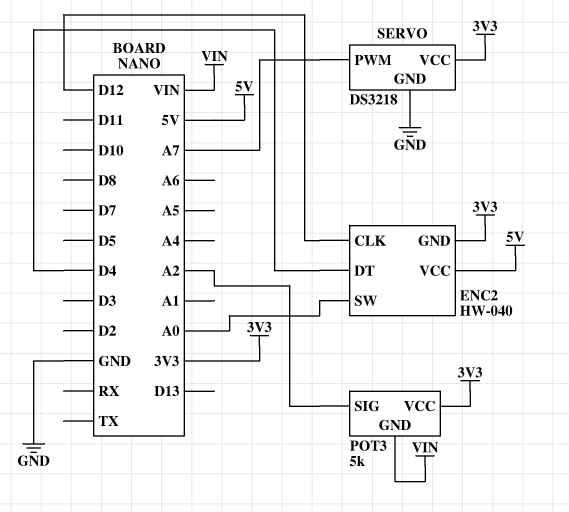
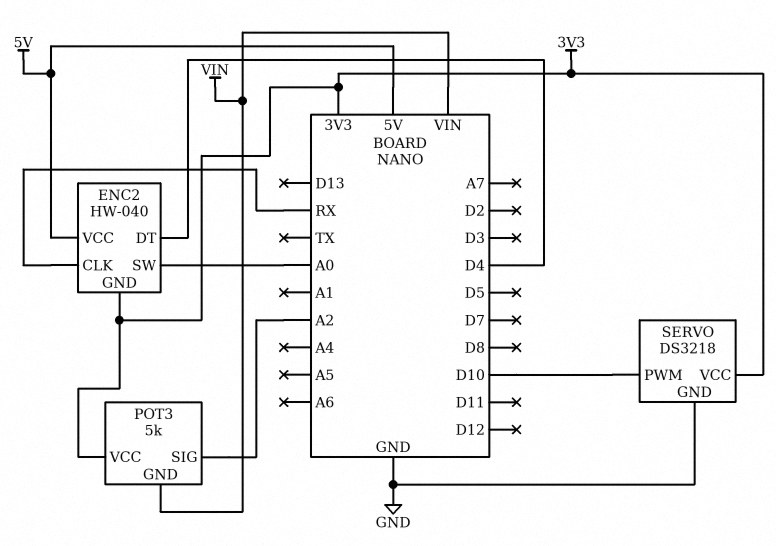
ENC2 pin CLK: D12 -> RX
SERVO pin PWM: A7 -> D10

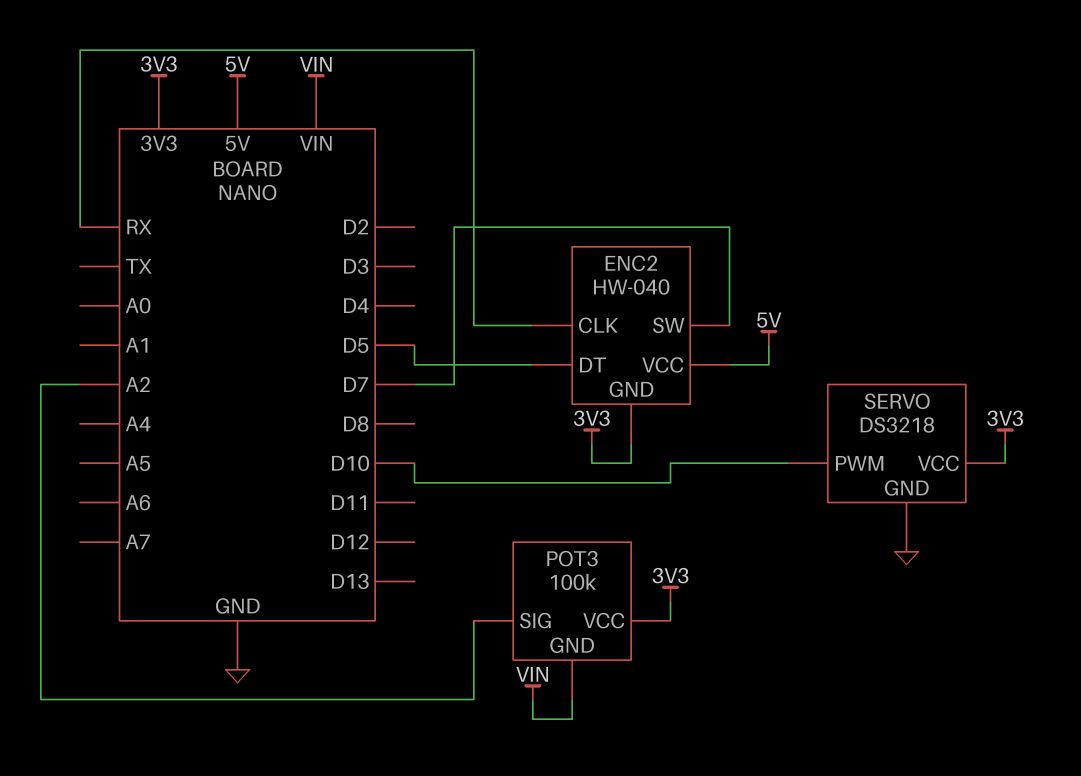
ENC2 pin DT: D4 -> D5
ENC2 pin SW: A0 -> D7
POT3: 5k -> 100k

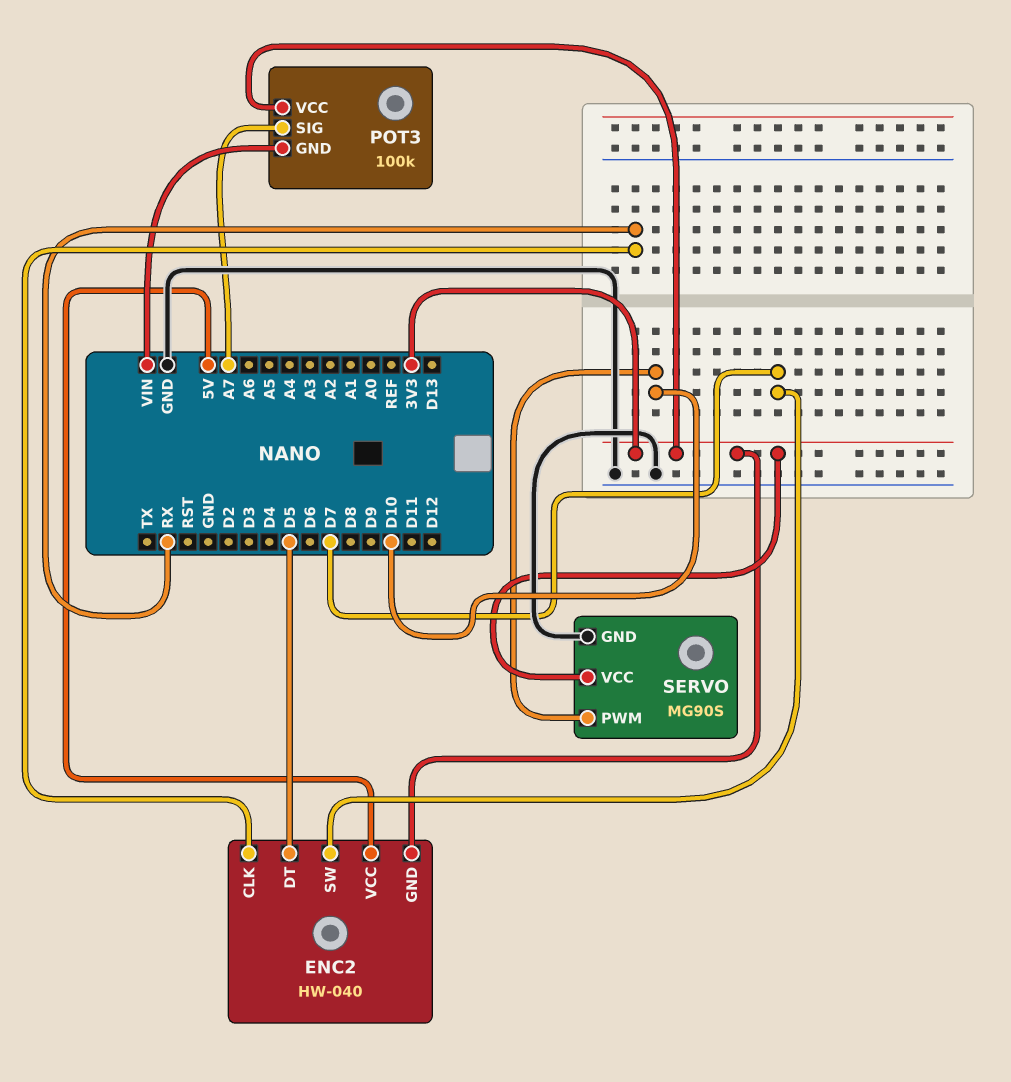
POT3 pin SIG: A2 -> A7
SERVO: DS3218 -> MG90S

